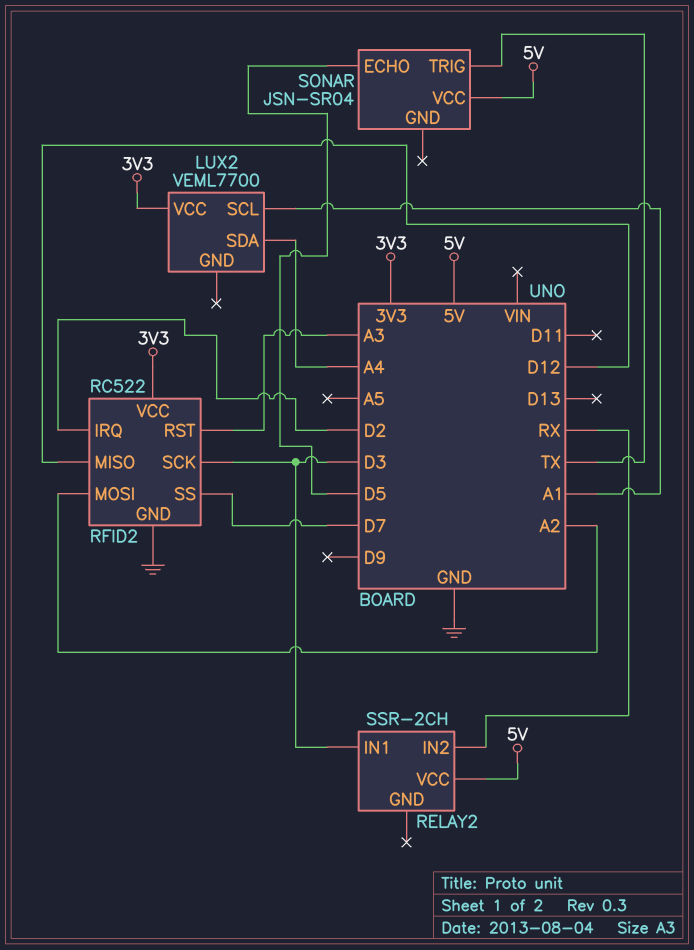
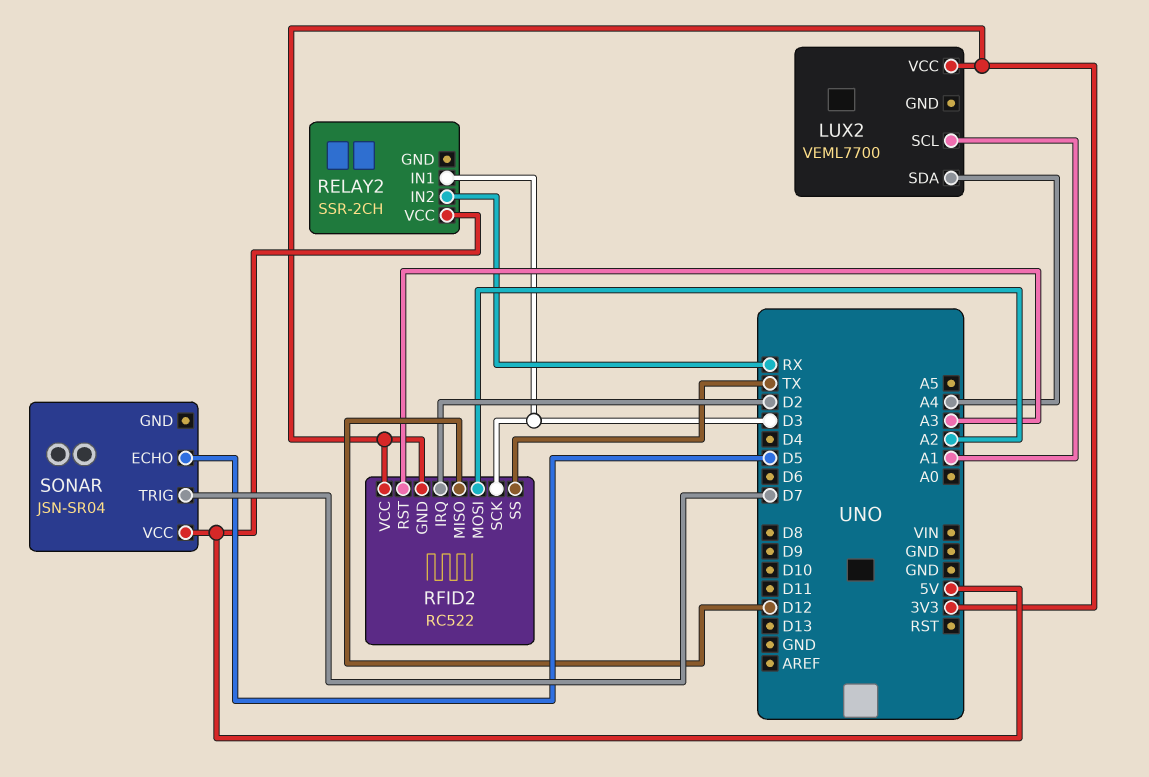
RFID2 pin GND: GND -> 3V3
RFID2 pin SS: D7 -> TX
SONAR pin TRIG: TX -> D7

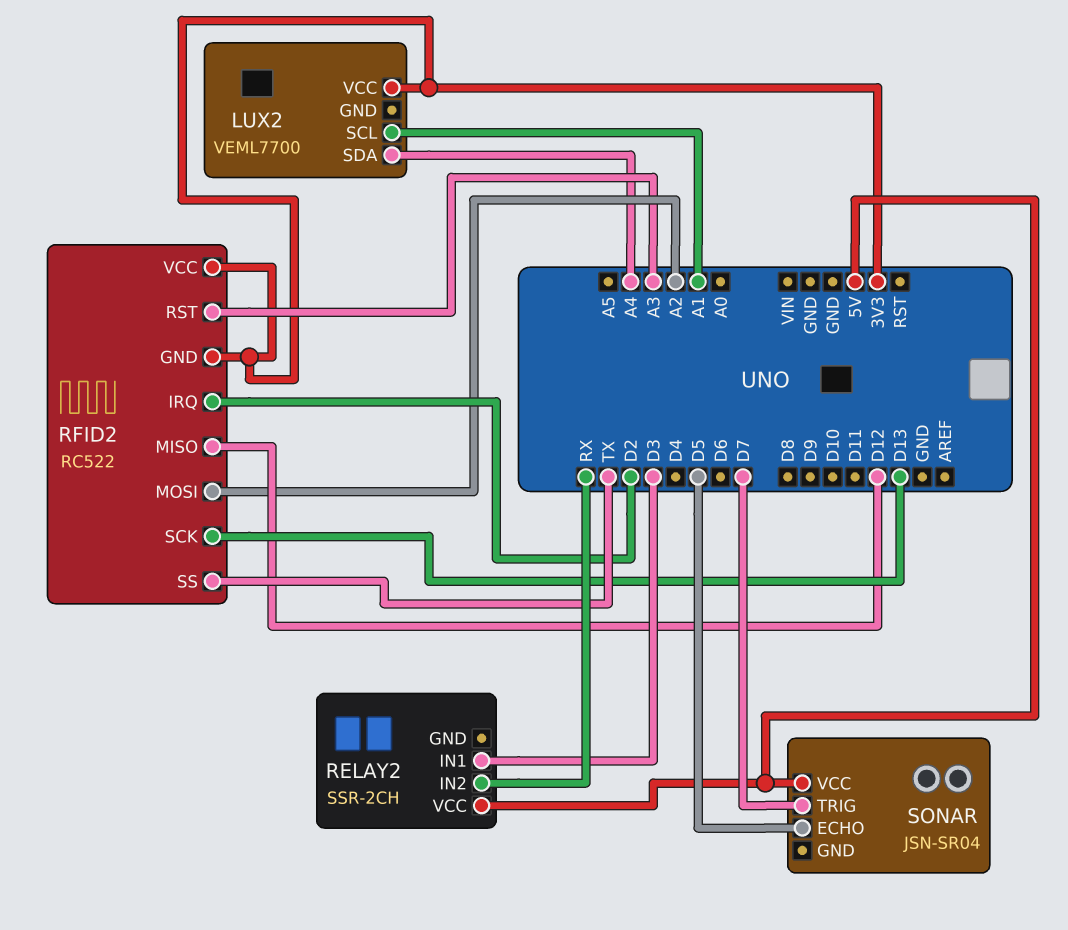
RFID2 pin SCK: D3 -> D13

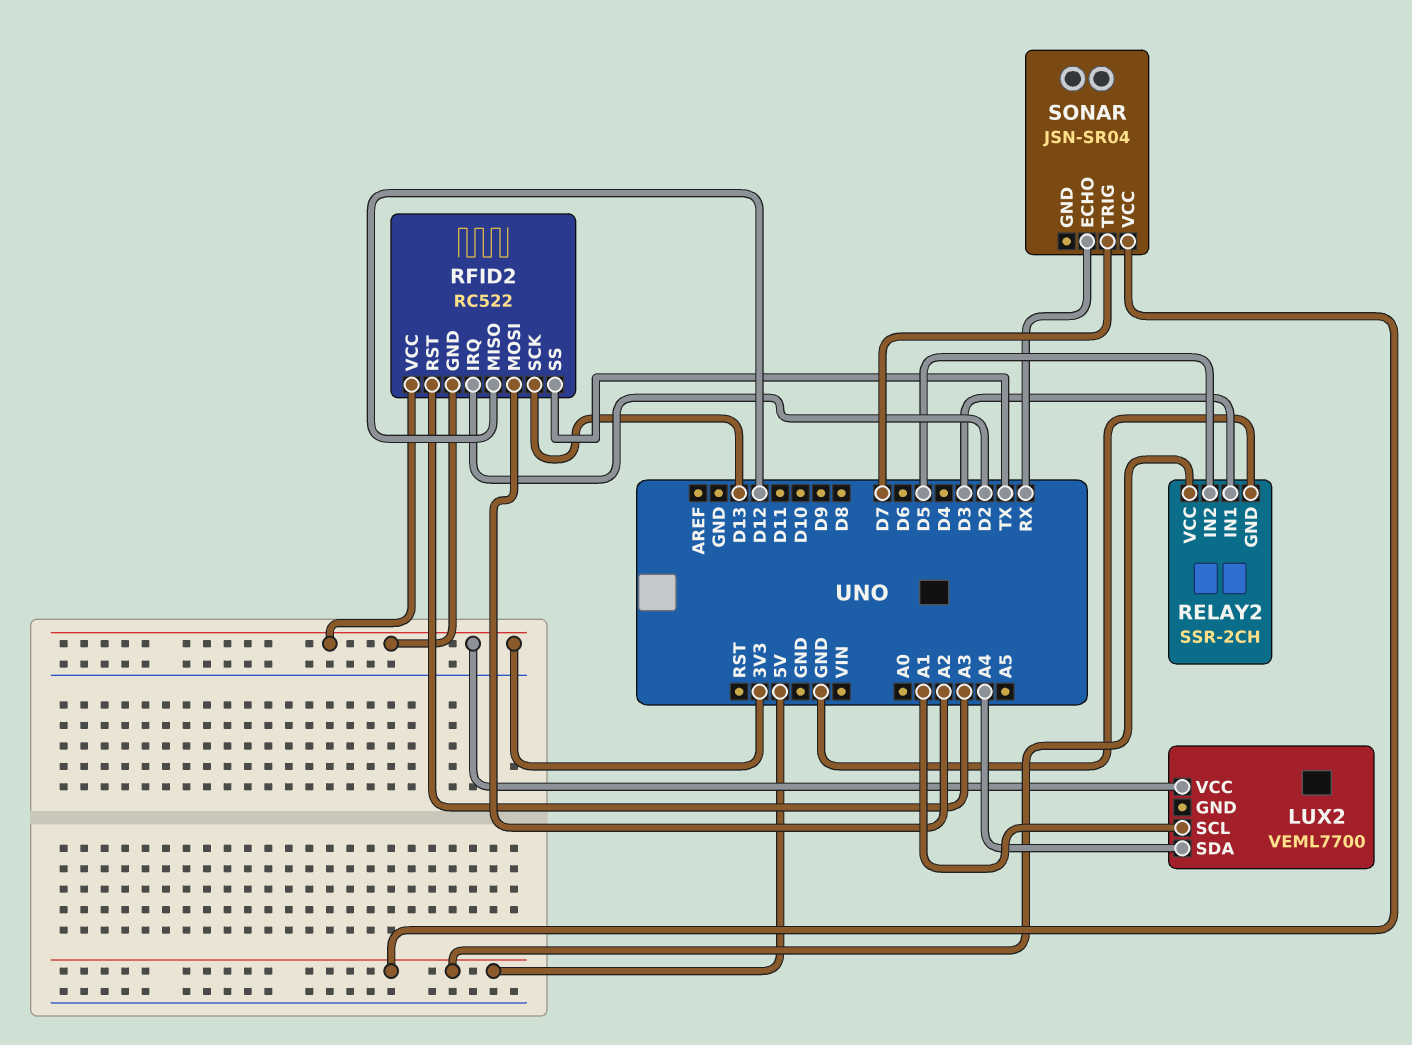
RELAY2 pin GND: none -> GND
RELAY2 pin IN2: RX -> D5
SONAR pin ECHO: D5 -> RX

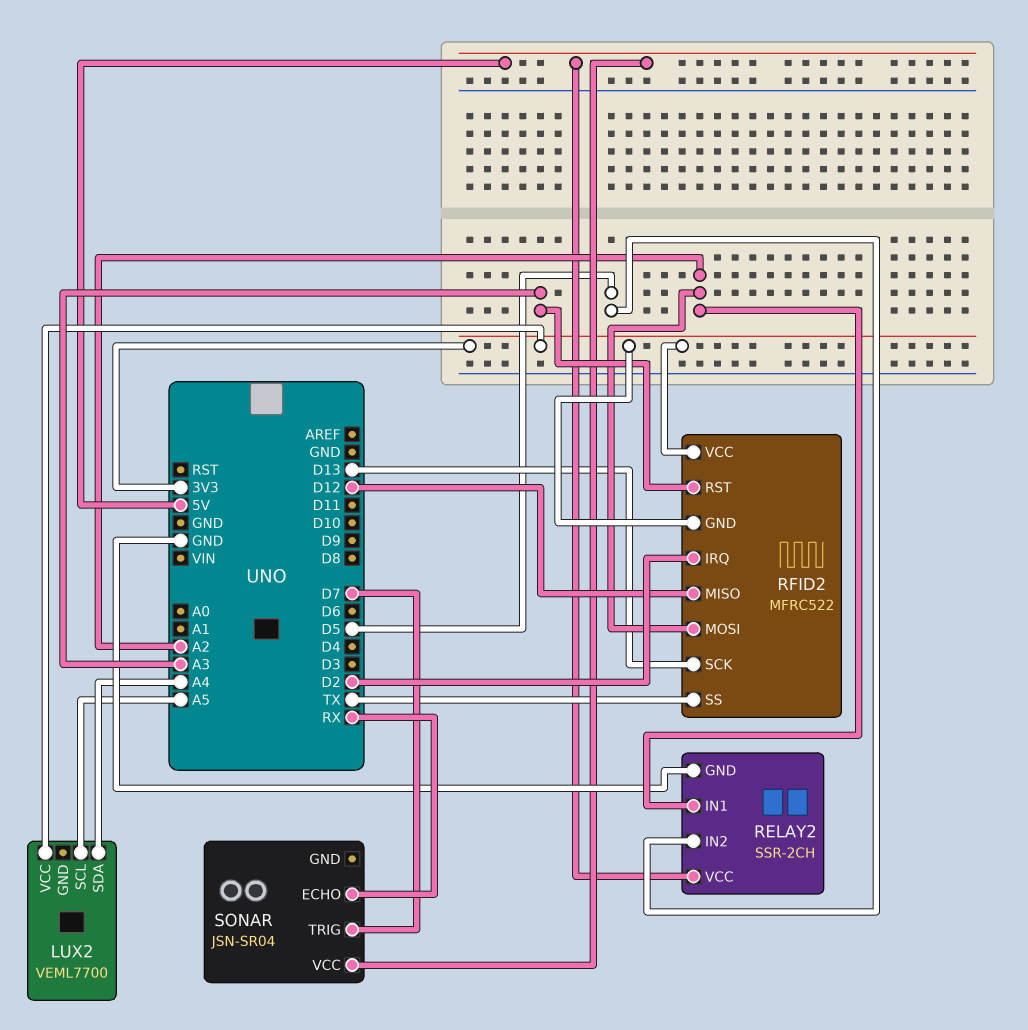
LUX2 pin SCL: A1 -> A5
RELAY2 pin IN1: D3 -> A2
RFID2: RC522 -> MFRC522

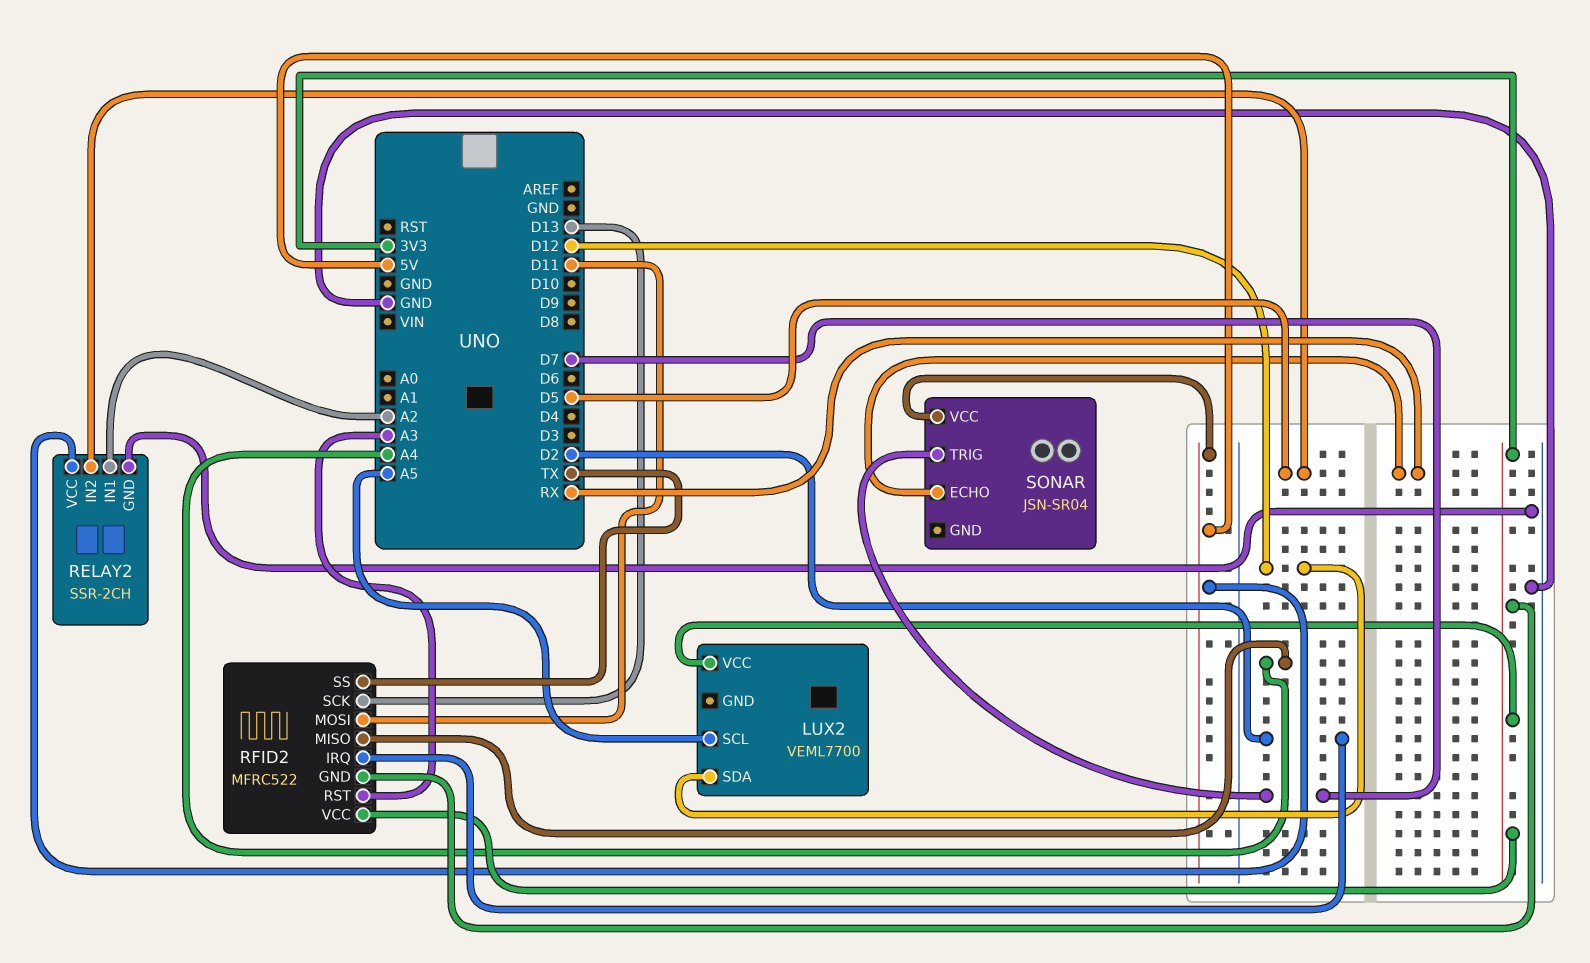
LUX2 pin SDA: A4 -> D12
RFID2 pin MISO: D12 -> A4
RFID2 pin MOSI: A2 -> D11

